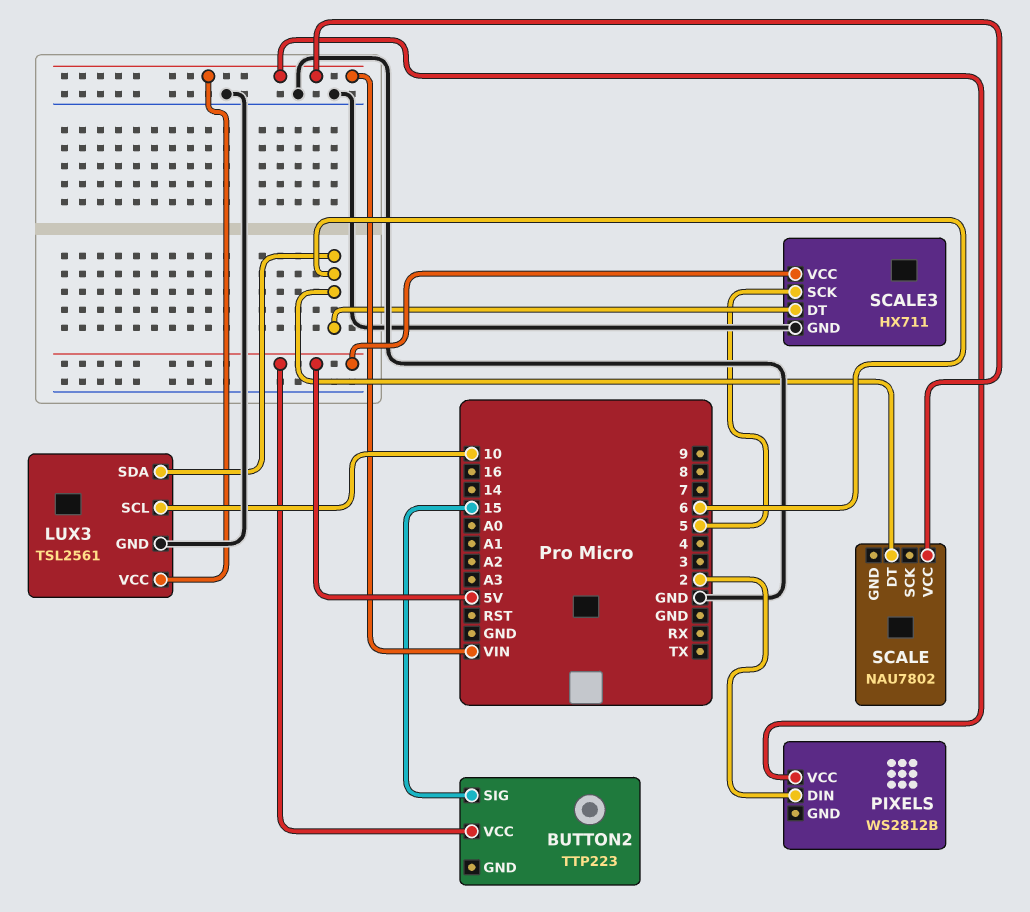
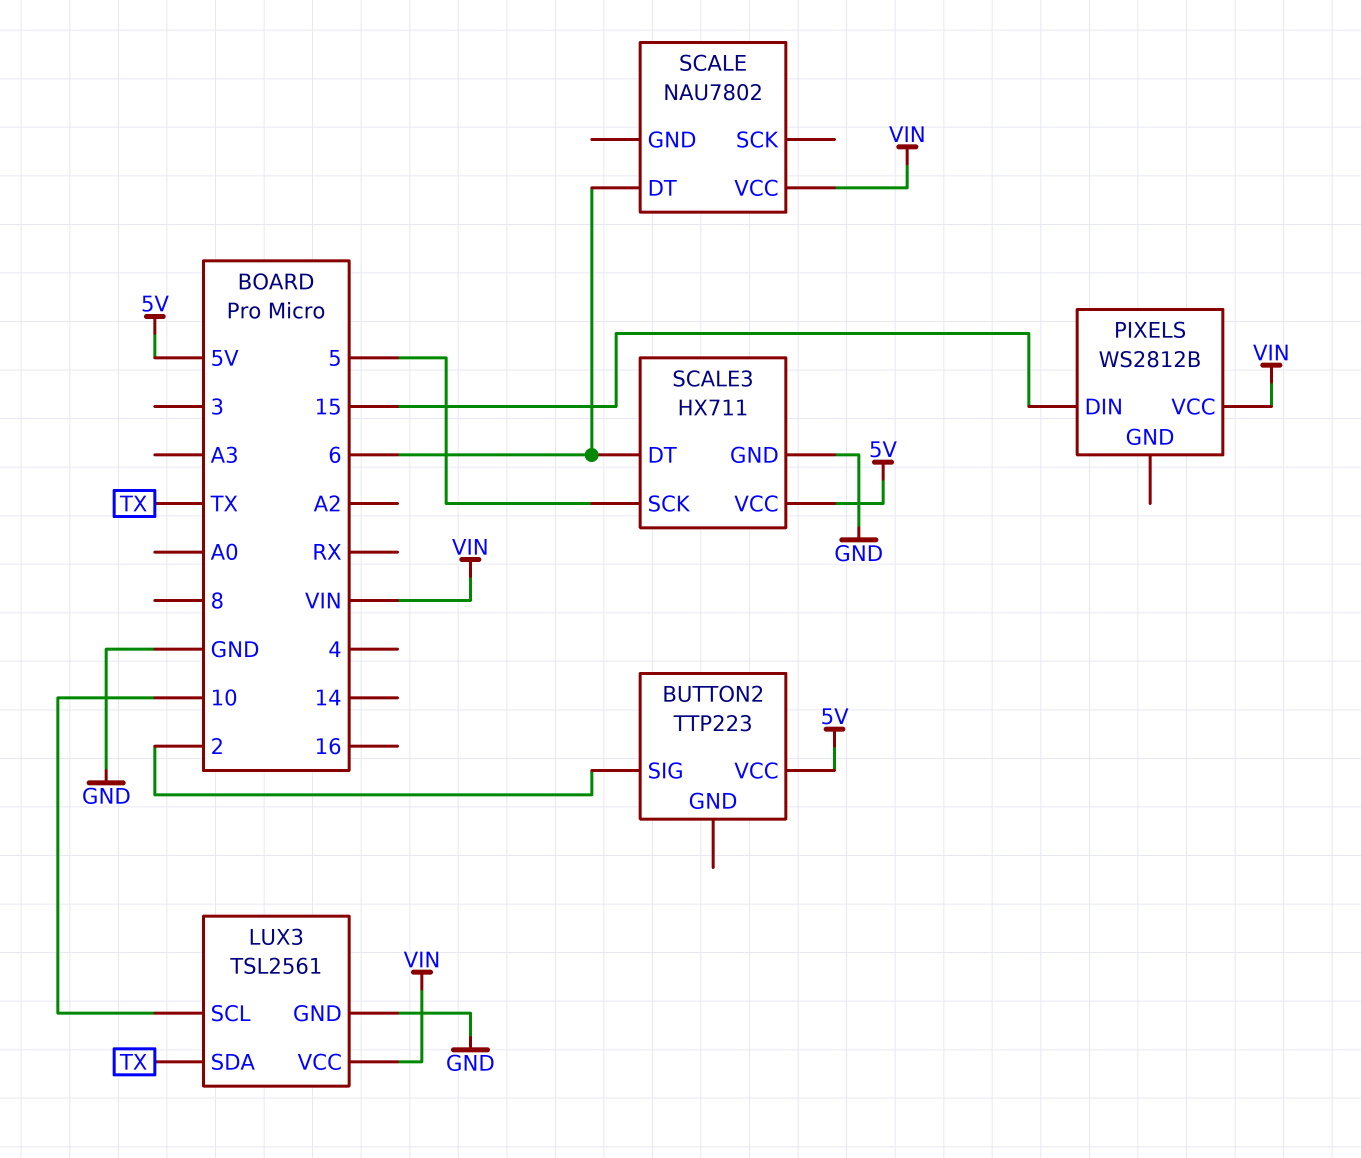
BUTTON2 pin SIG: 15 -> 2
LUX3 pin SDA: 6 -> TX
PIXELS pin DIN: 2 -> 15

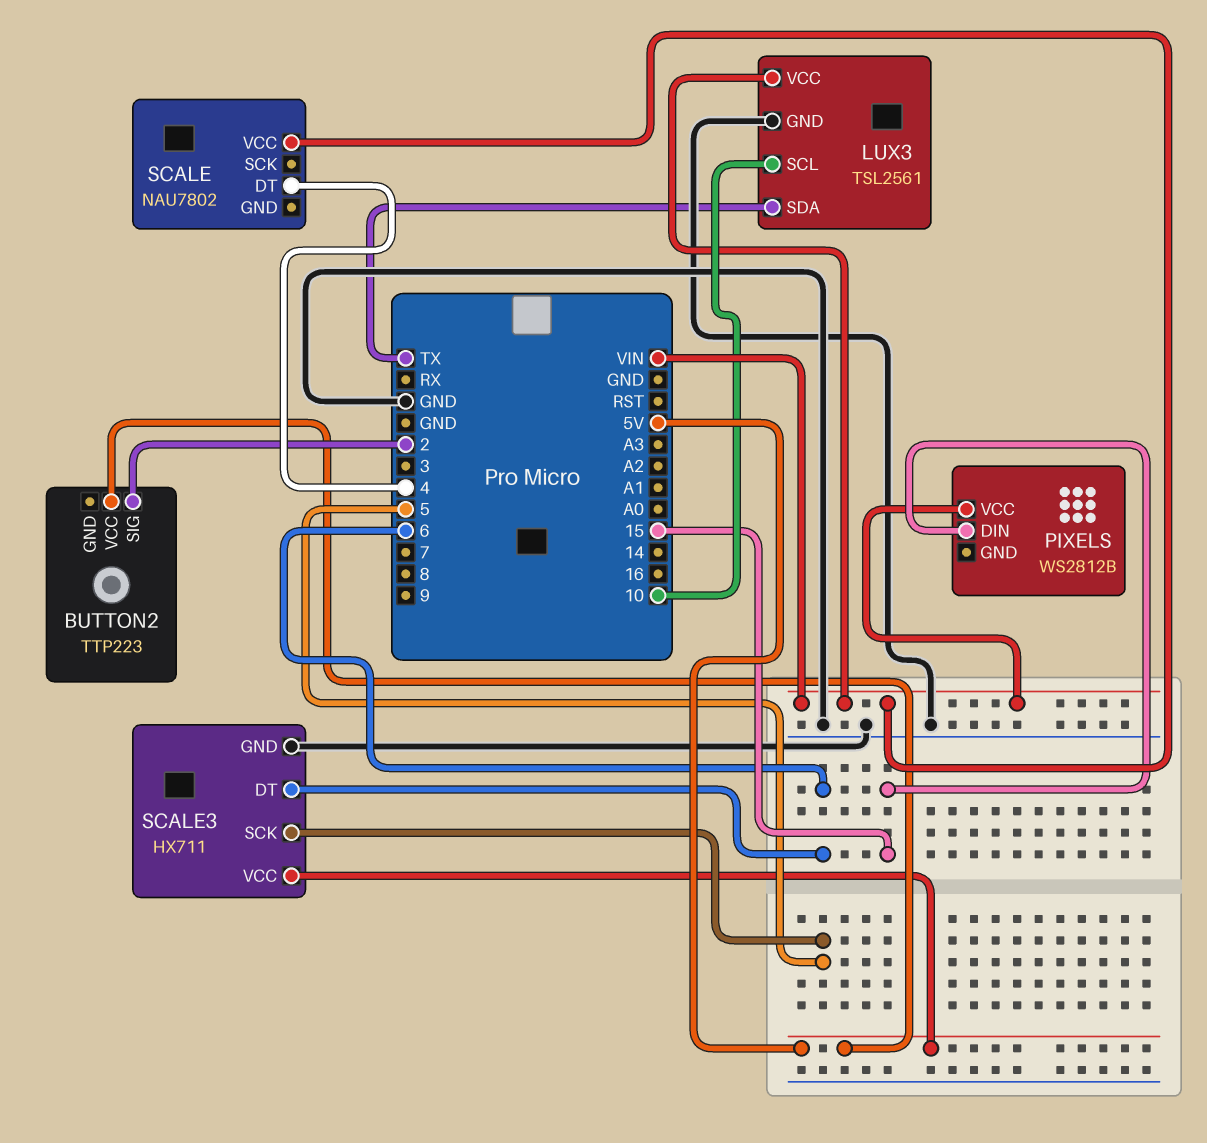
SCALE pin DT: 6 -> 4

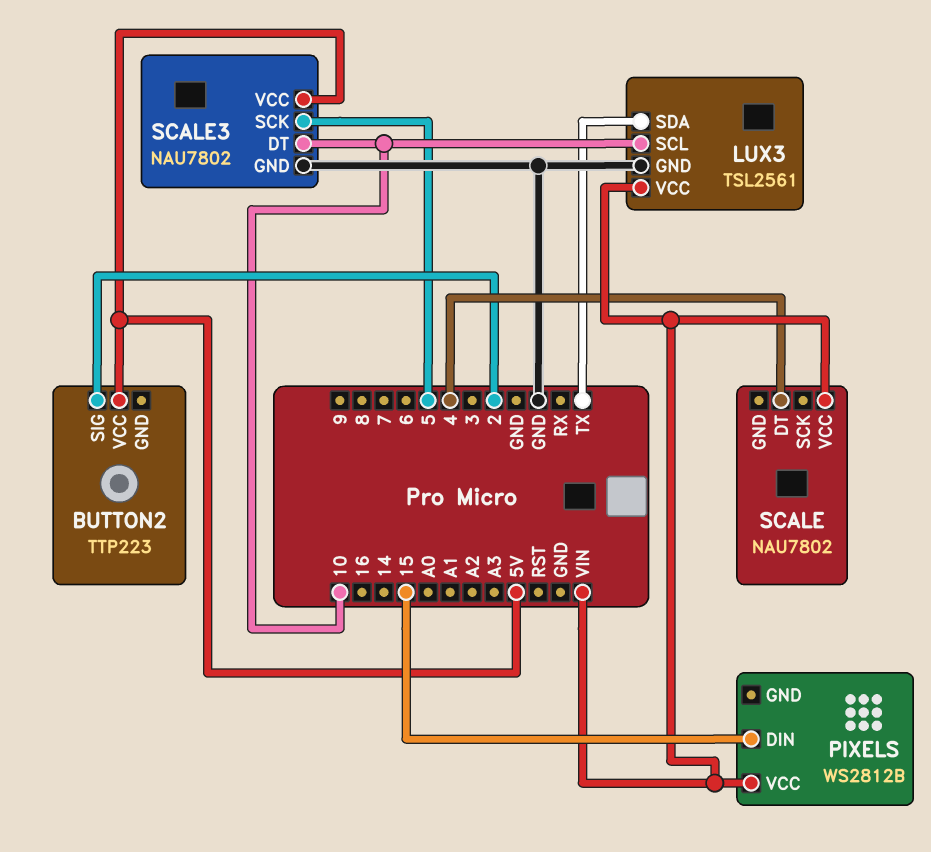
SCALE3: HX711 -> NAU7802
SCALE3 pin DT: 6 -> 10

